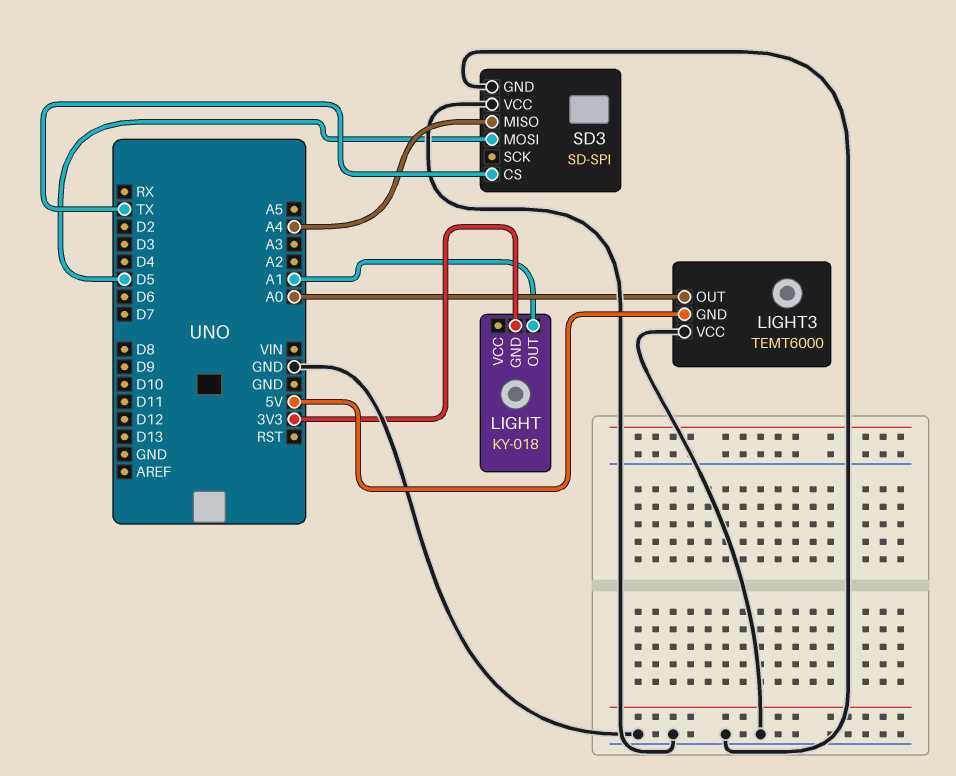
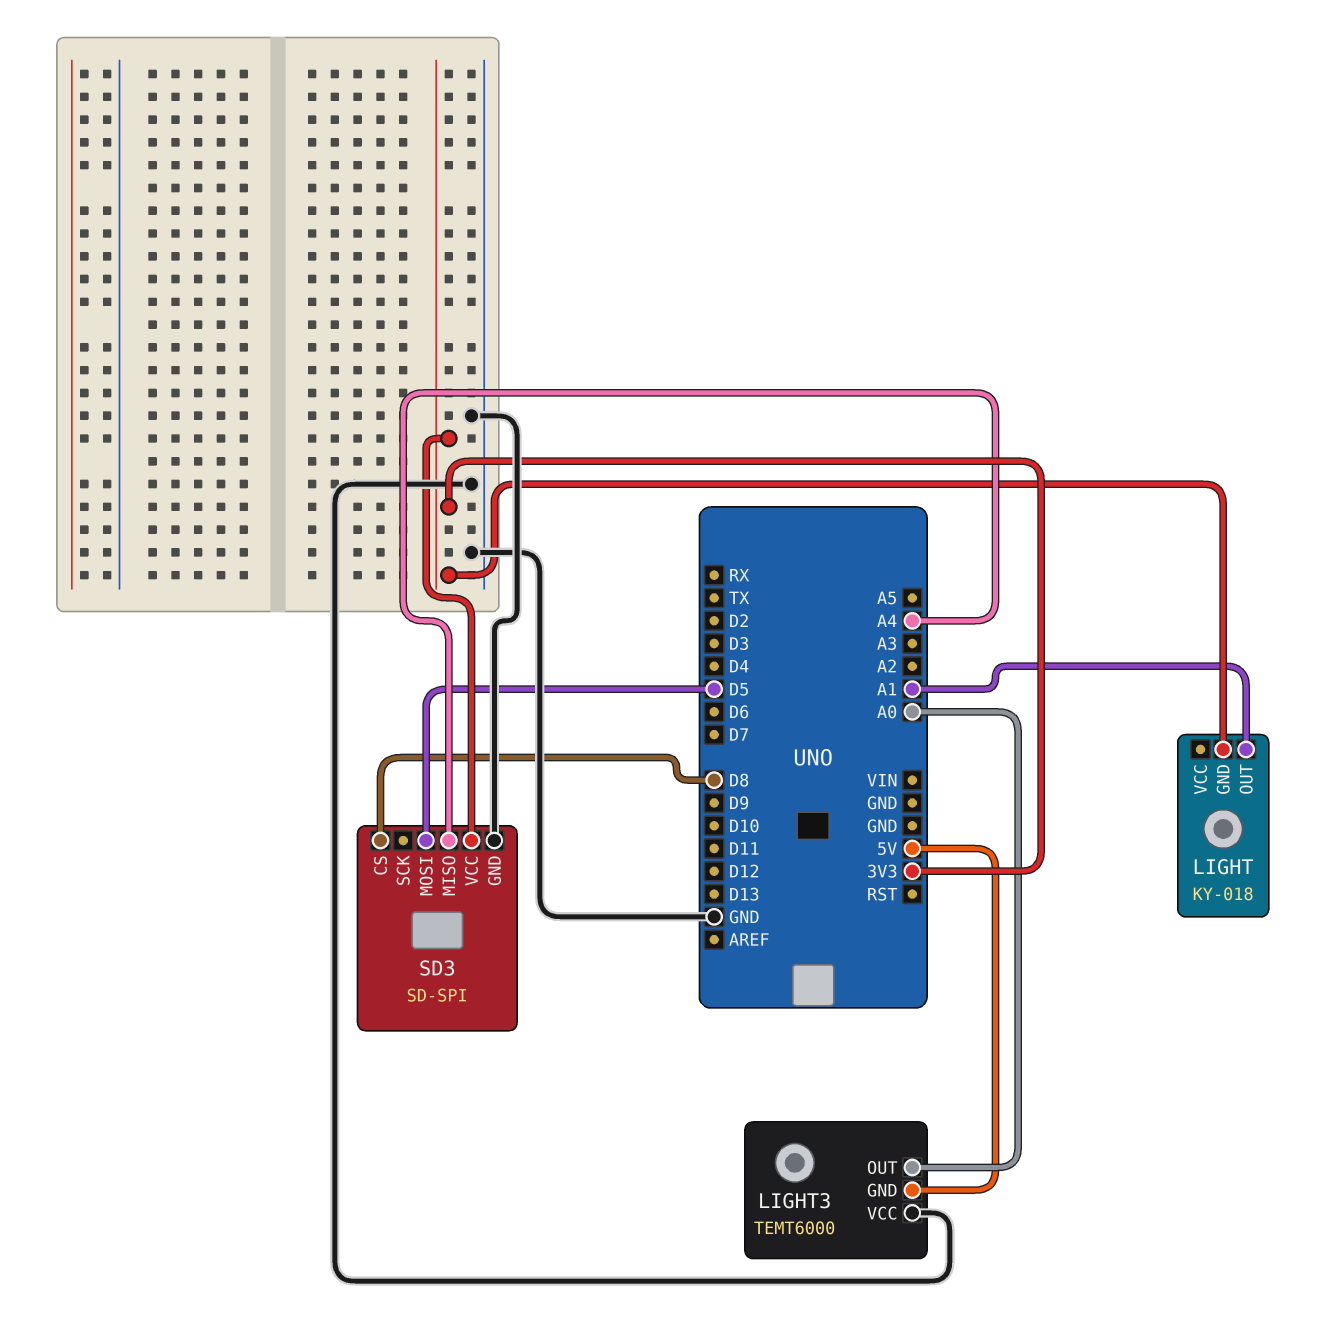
SD3 pin CS: TX -> D8
SD3 pin VCC: GND -> 3V3

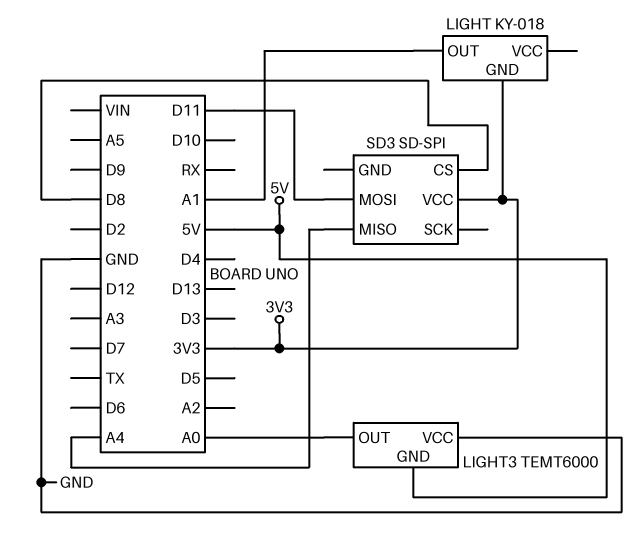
SD3 pin GND: GND -> none
SD3 pin MOSI: D5 -> D11

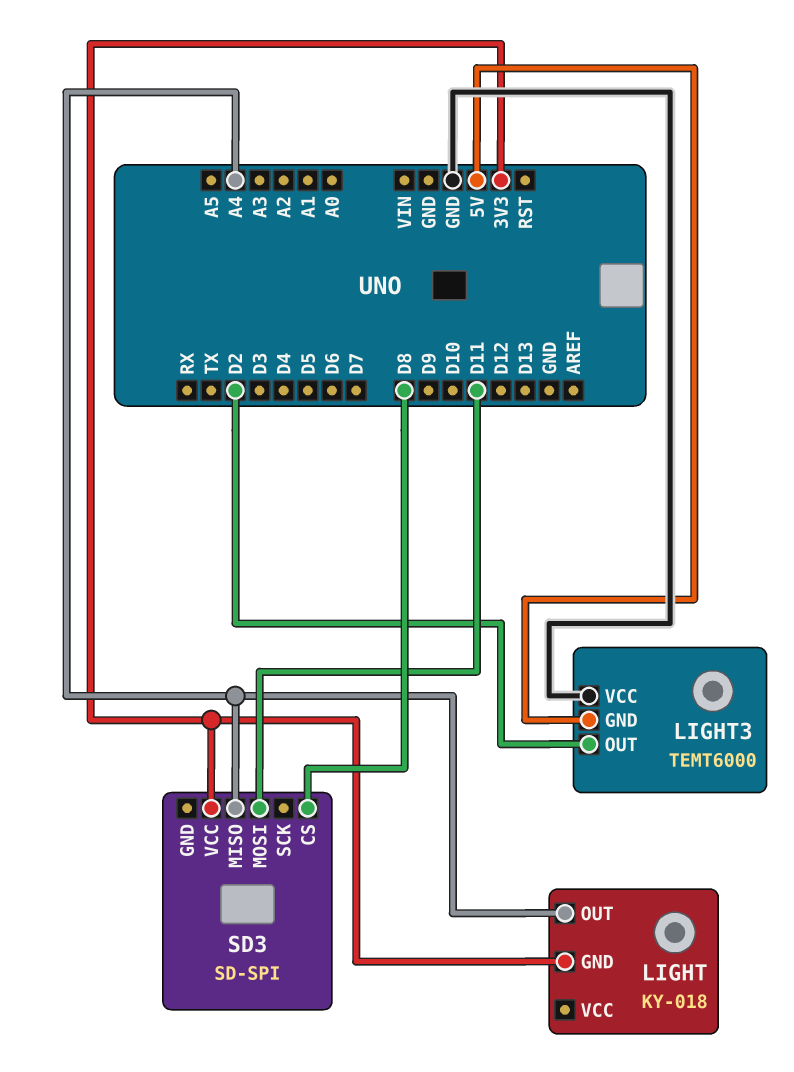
LIGHT pin OUT: A1 -> A4
LIGHT3 pin OUT: A0 -> D2

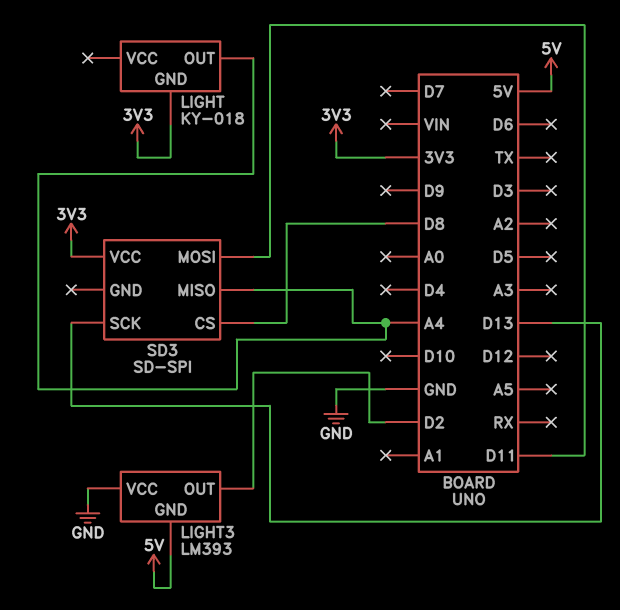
LIGHT3: TEMT6000 -> LM393
SD3 pin SCK: none -> D13

